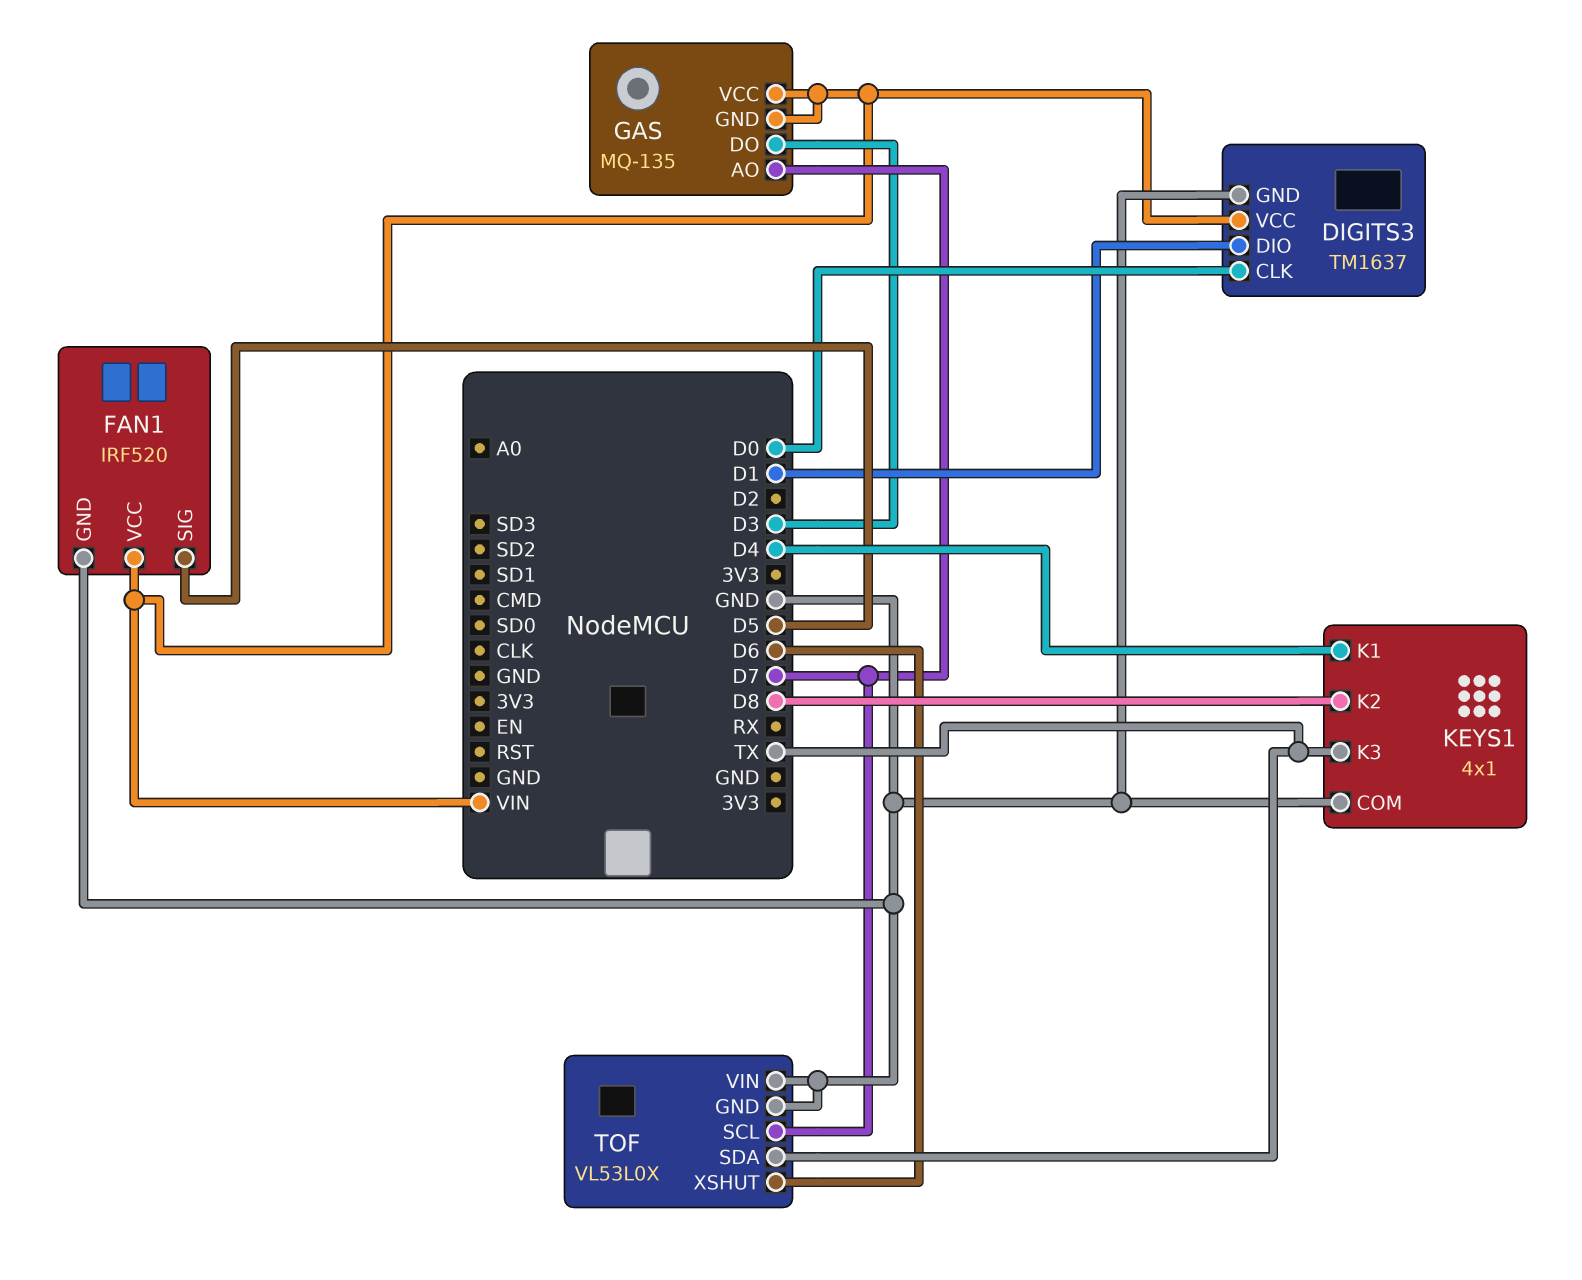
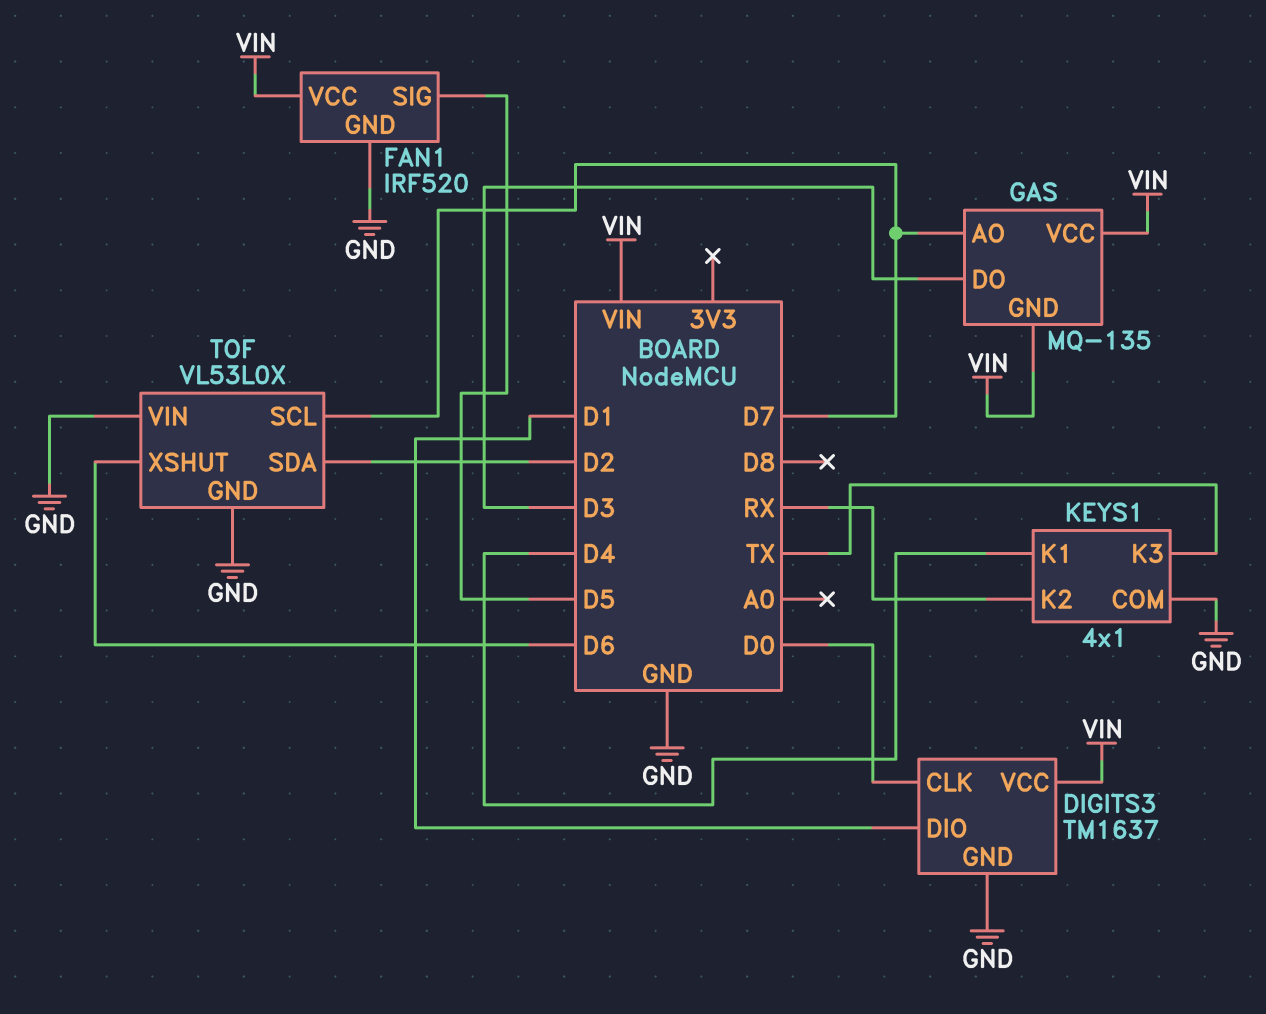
KEYS1 pin K2: D8 -> RX
TOF pin SDA: TX -> D2

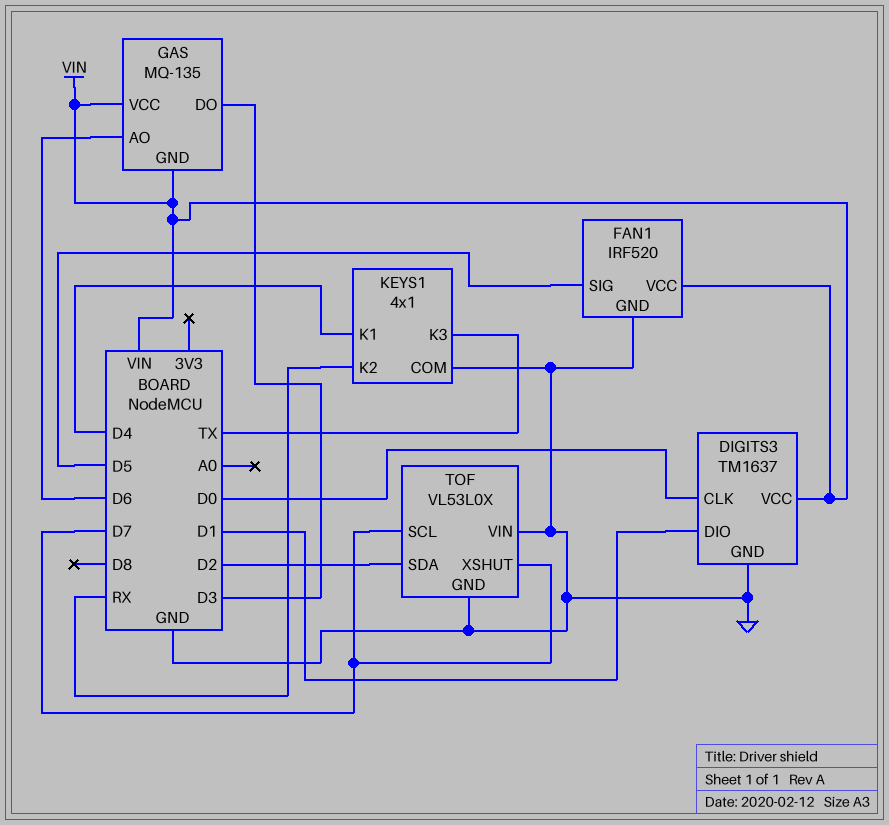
GAS pin AO: D7 -> D6
TOF pin XSHUT: D6 -> D7

